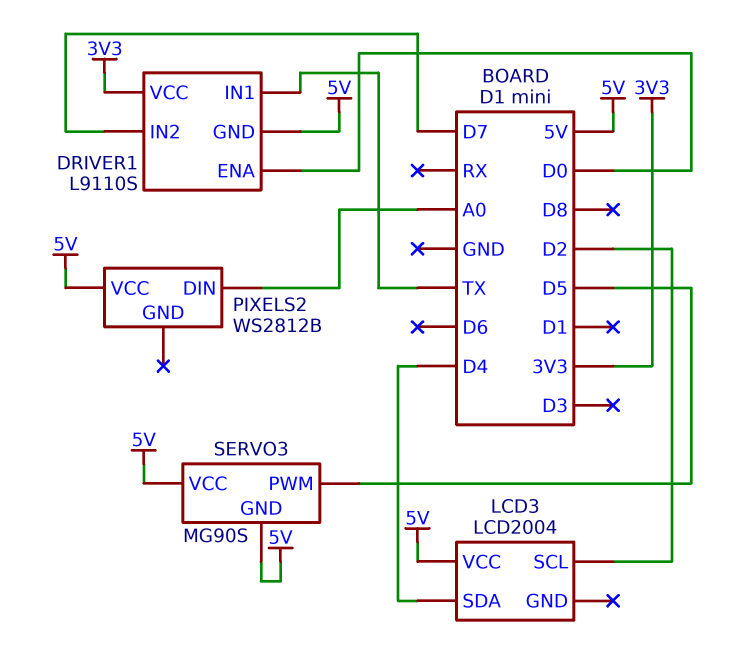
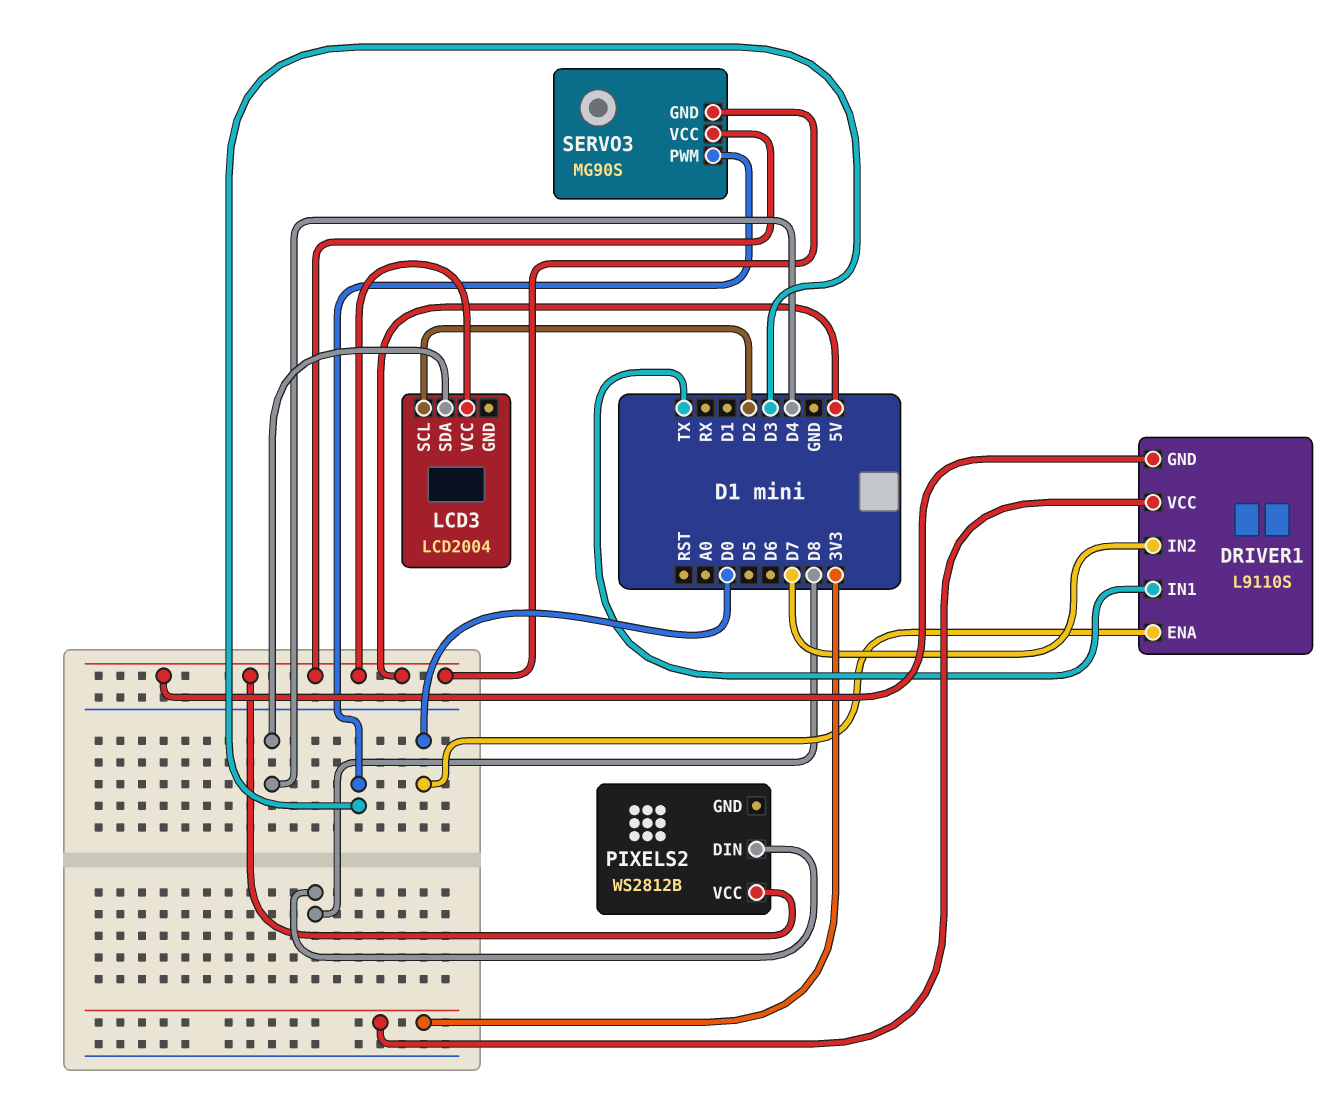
PIXELS2 pin DIN: A0 -> D8
SERVO3 pin PWM: D5 -> D3

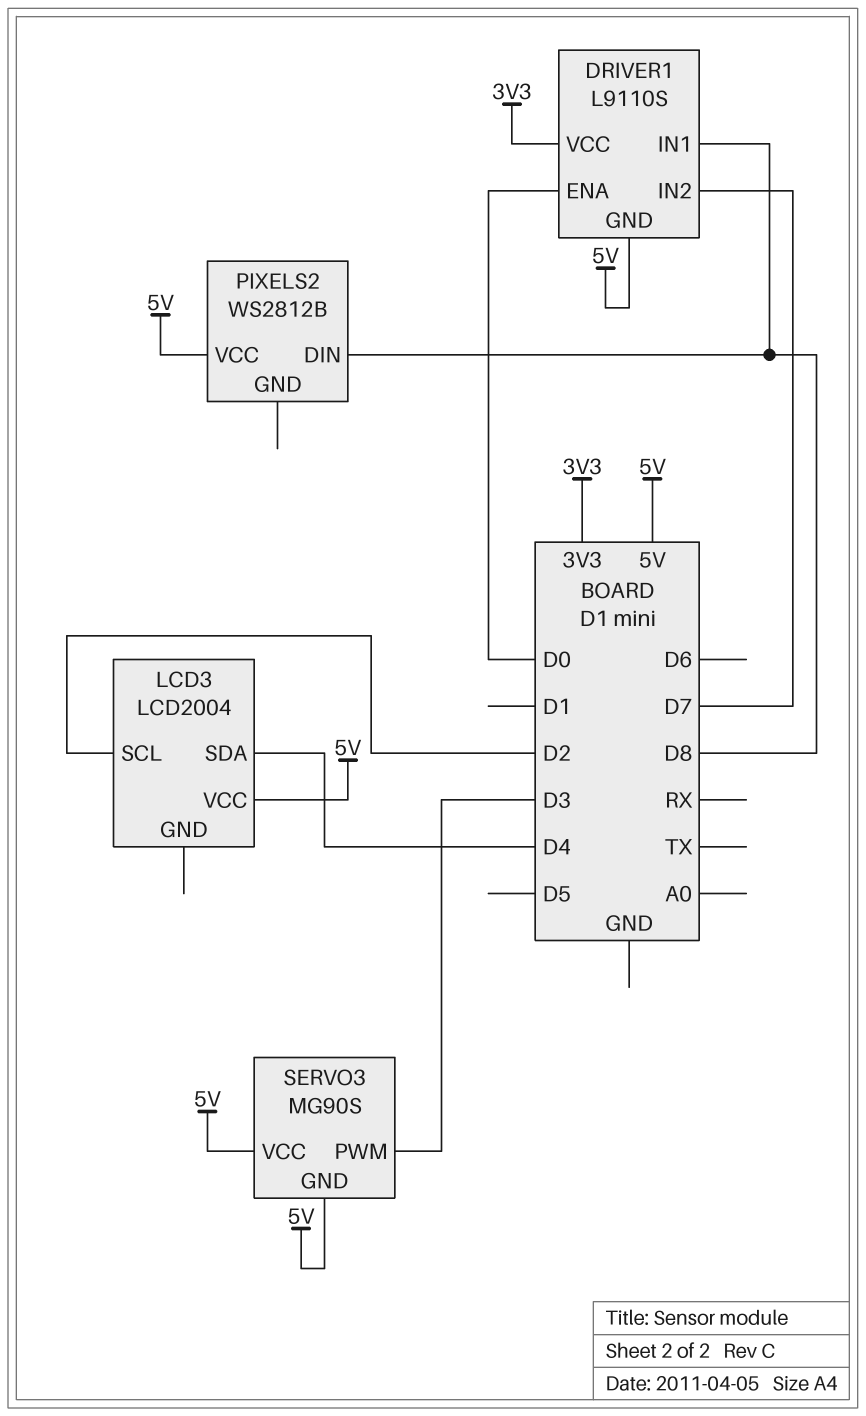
DRIVER1 pin IN1: TX -> D8

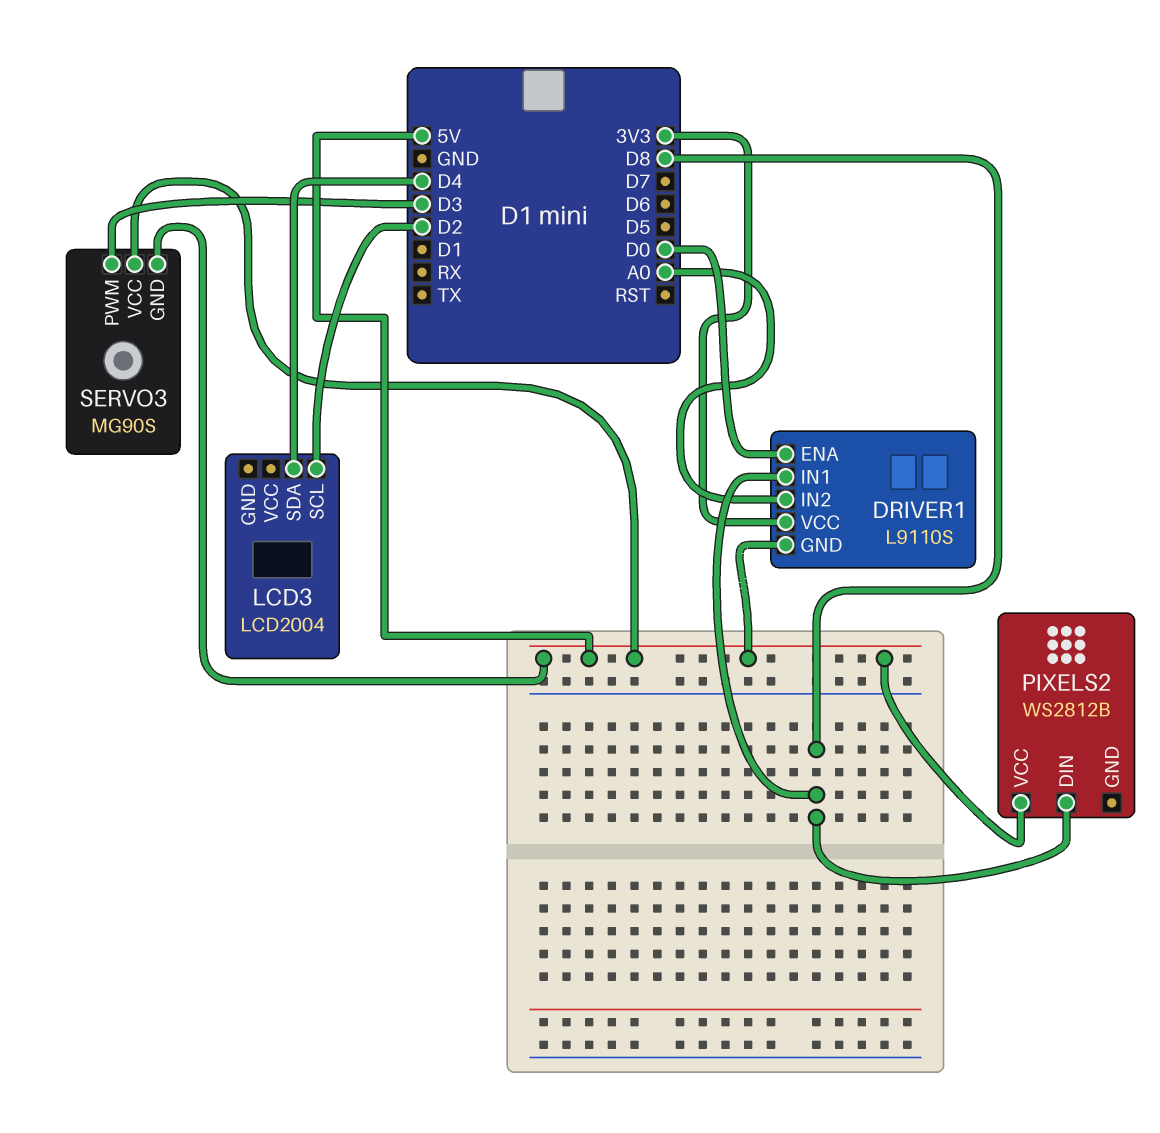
DRIVER1 pin IN2: D7 -> A0
LCD3 pin VCC: 5V -> none

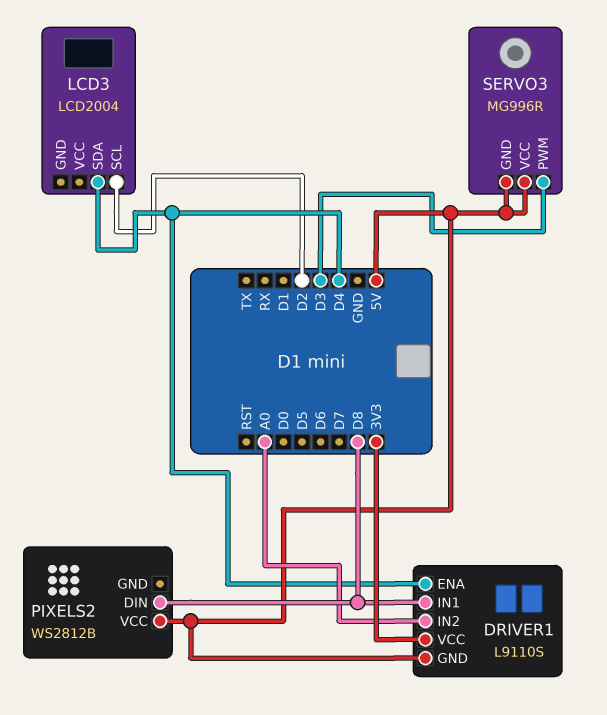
DRIVER1 pin ENA: D0 -> D4
SERVO3: MG90S -> MG996R

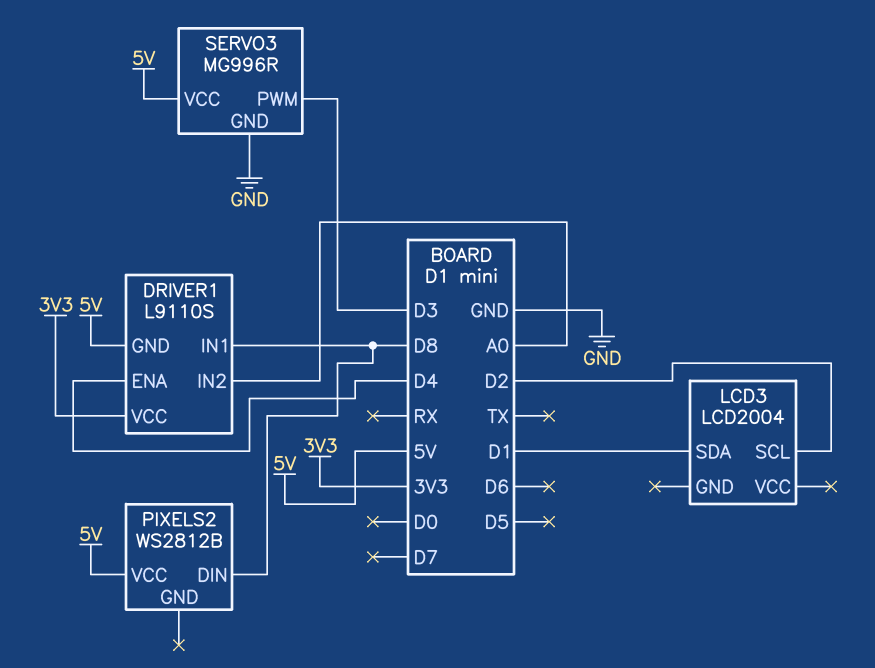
LCD3 pin SDA: D4 -> D1
SERVO3 pin GND: 5V -> GND

